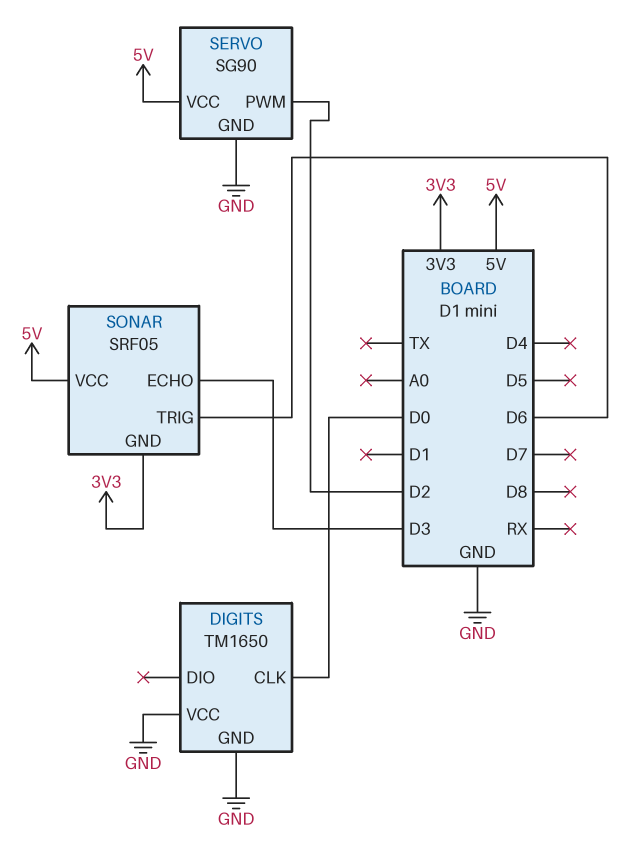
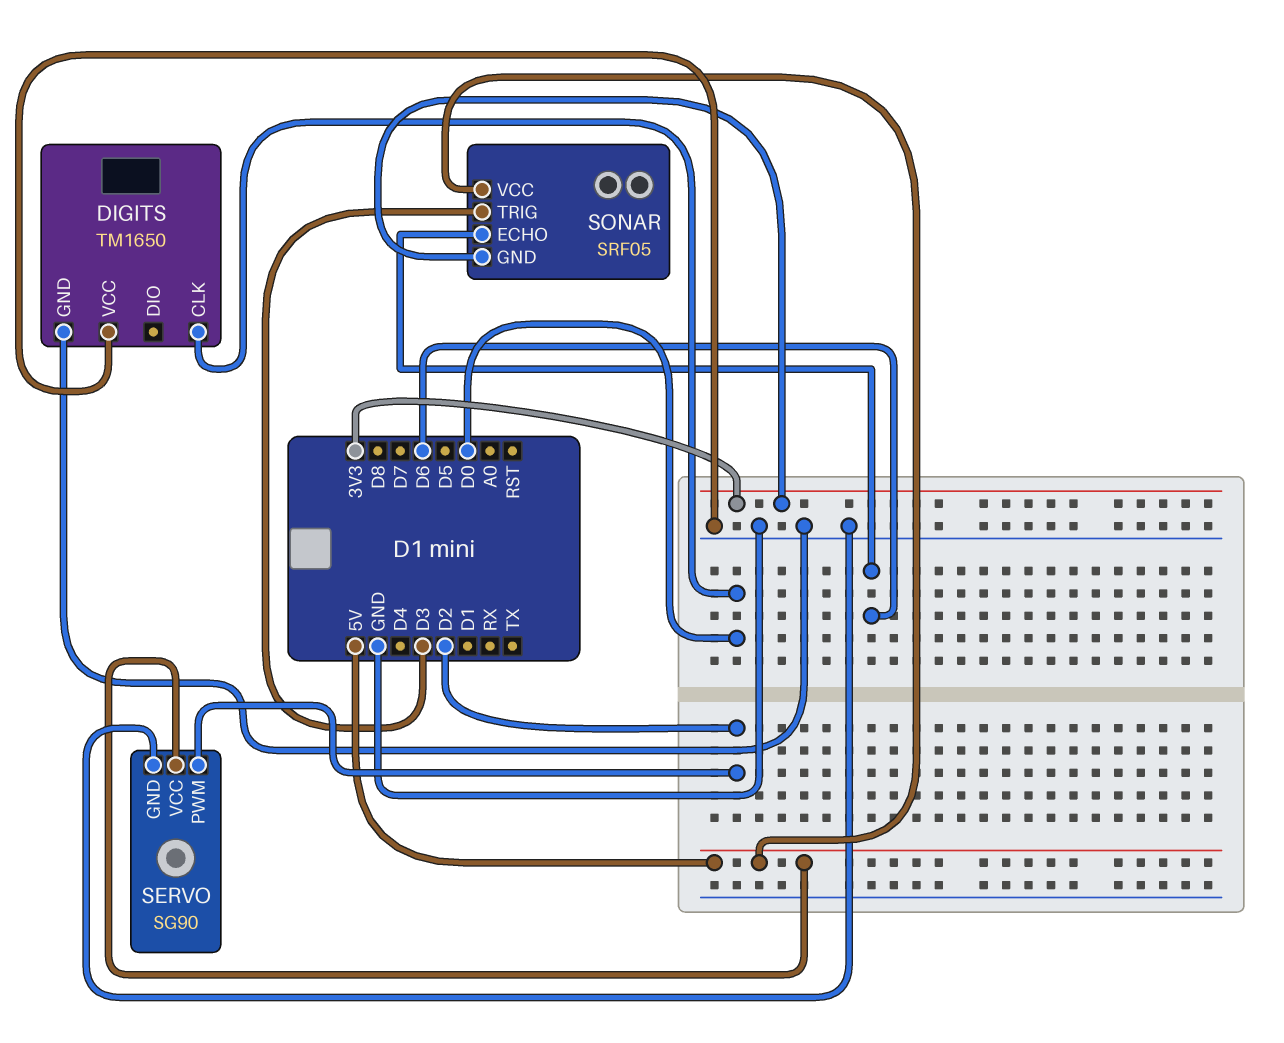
SONAR pin ECHO: D3 -> D6
SONAR pin TRIG: D6 -> D3

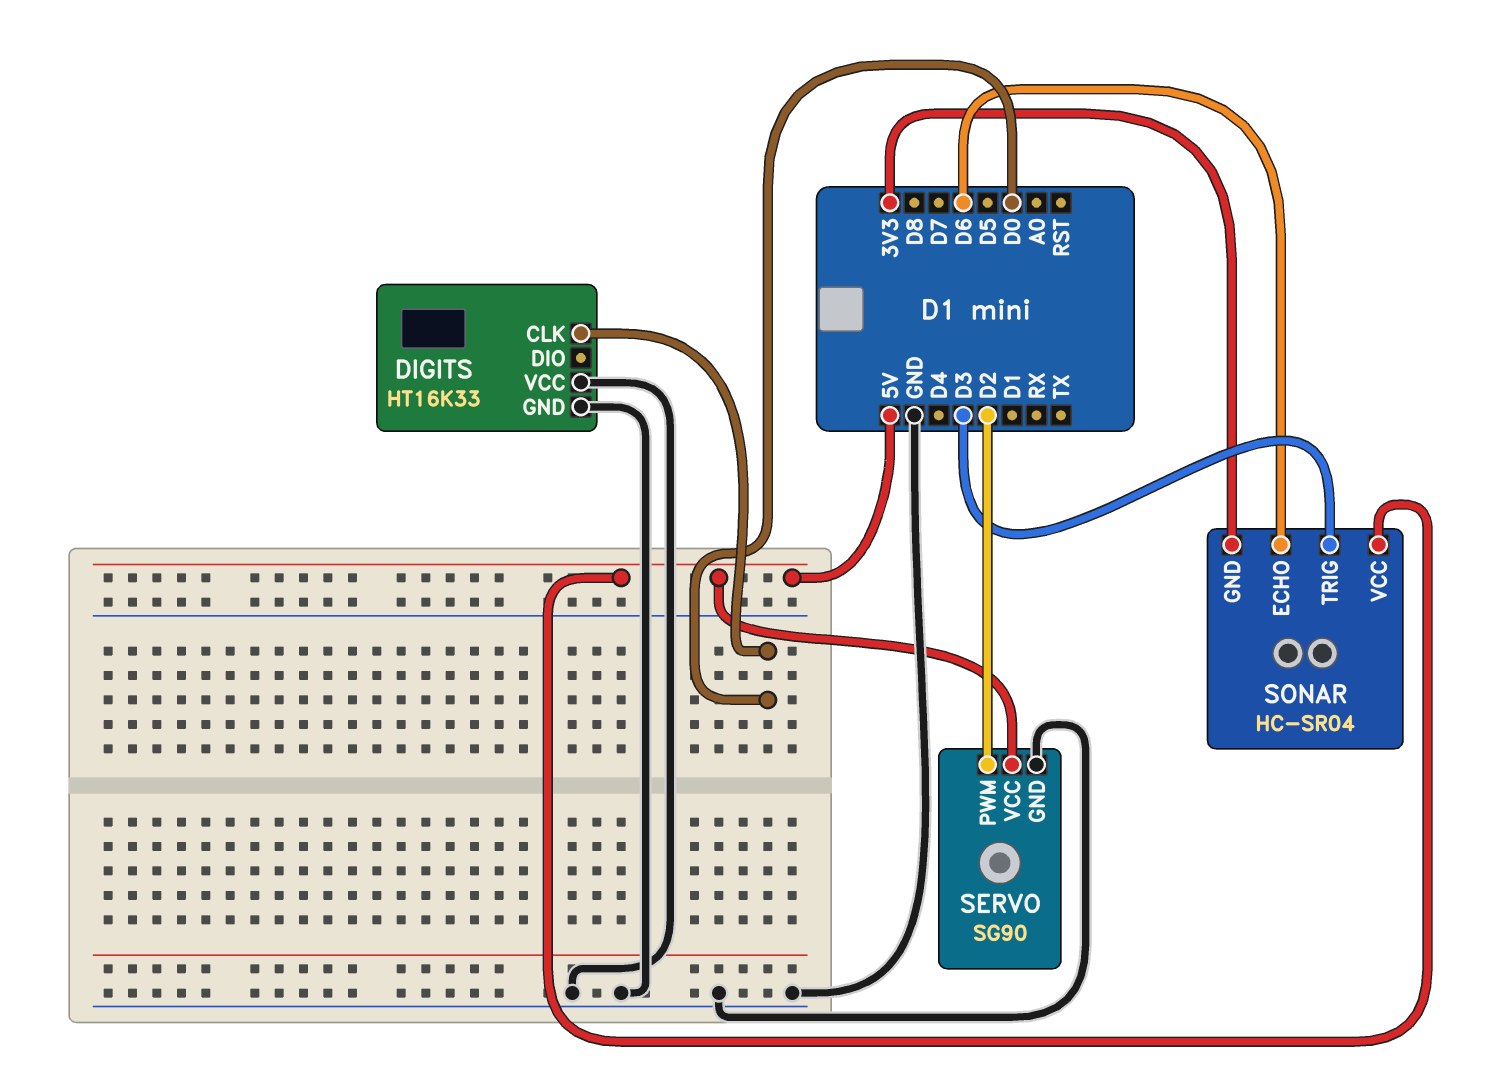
DIGITS: TM1650 -> HT16K33
SONAR: SRF05 -> HC-SR04

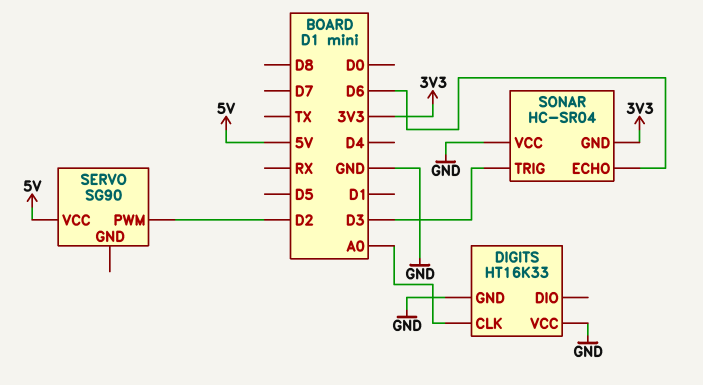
DIGITS pin CLK: D0 -> A0
SERVO pin GND: GND -> none
SONAR pin VCC: 5V -> GND

